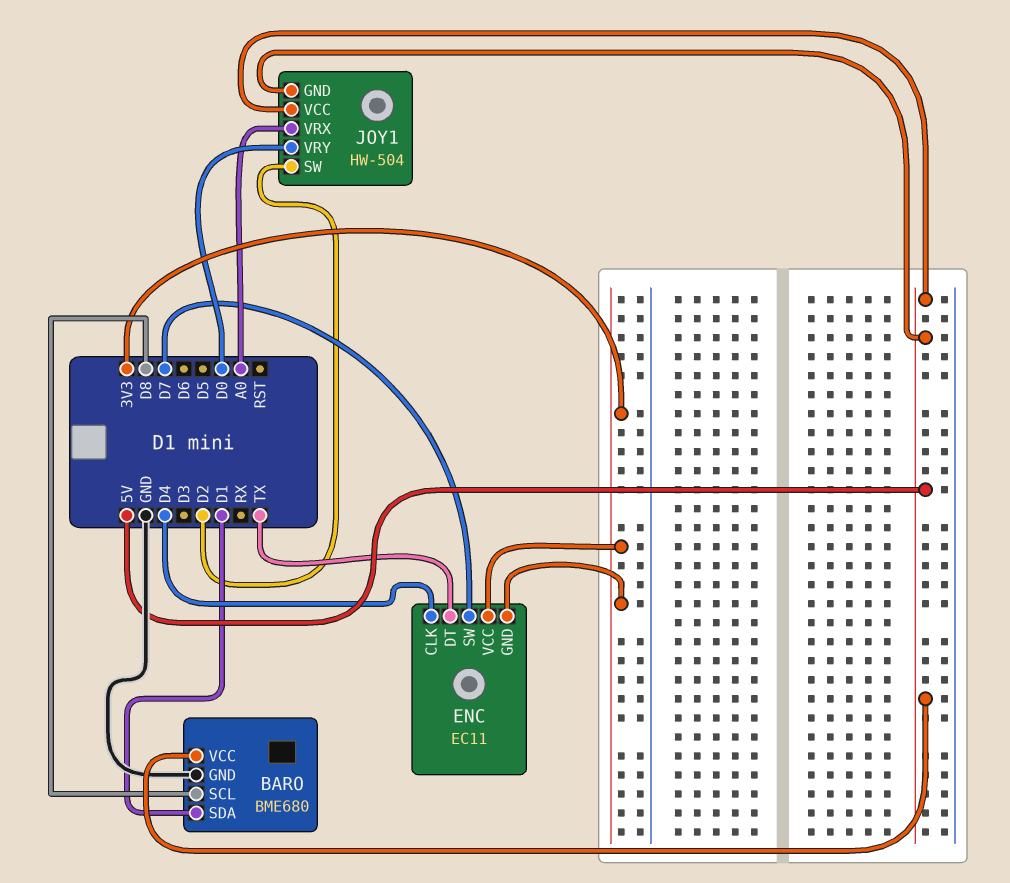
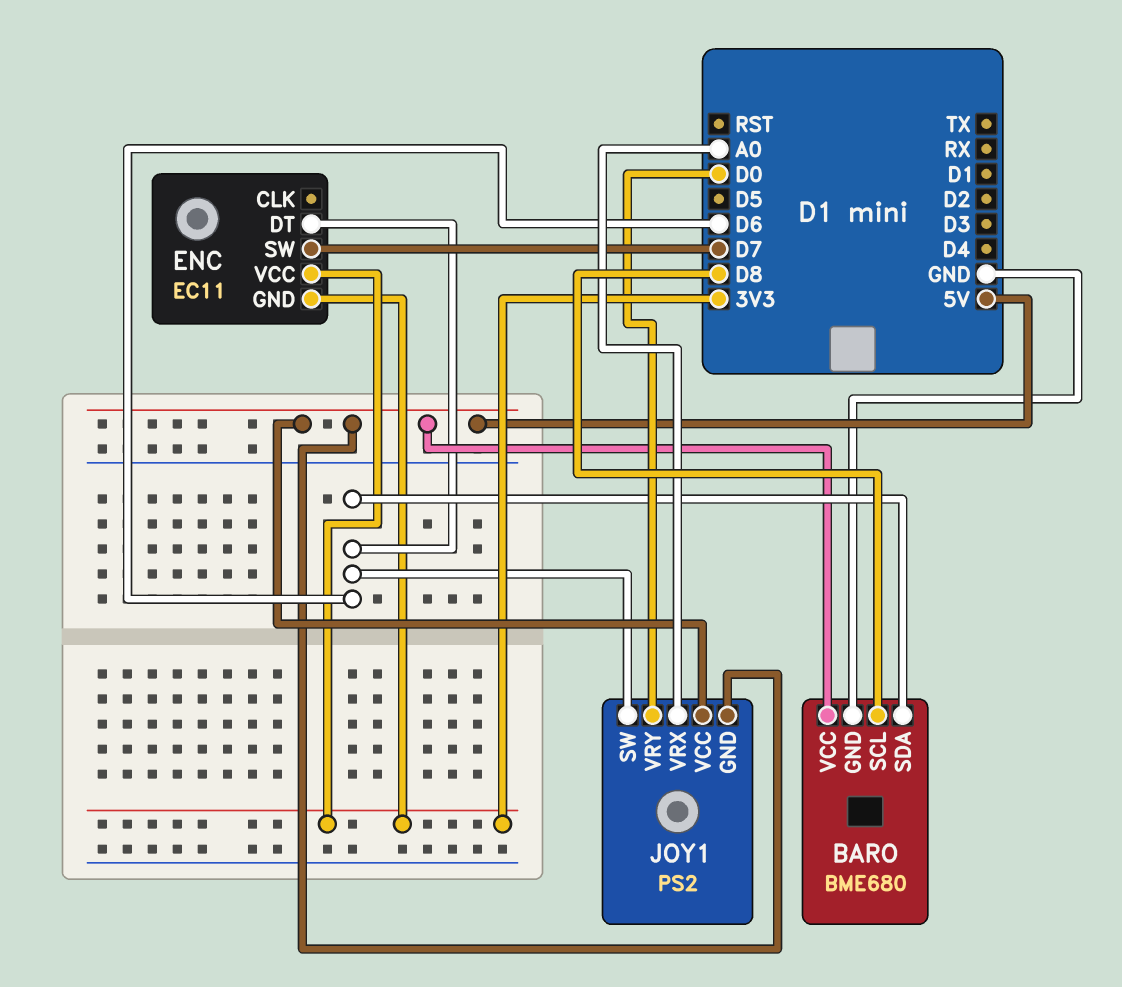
BARO pin SDA: D1 -> D6
ENC pin CLK: D4 -> none
ENC pin DT: TX -> D6
JOY1: HW-504 -> PS2
JOY1 pin SW: D2 -> D6

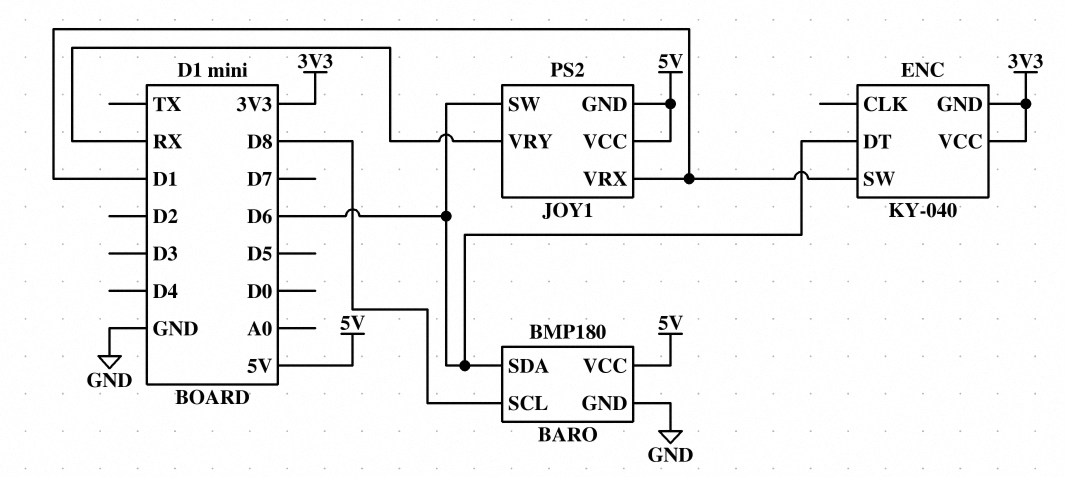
BARO: BME680 -> BMP180
ENC: EC11 -> KY-040
ENC pin SW: D7 -> D1
JOY1 pin VRX: A0 -> D1
JOY1 pin VRY: D0 -> RX

